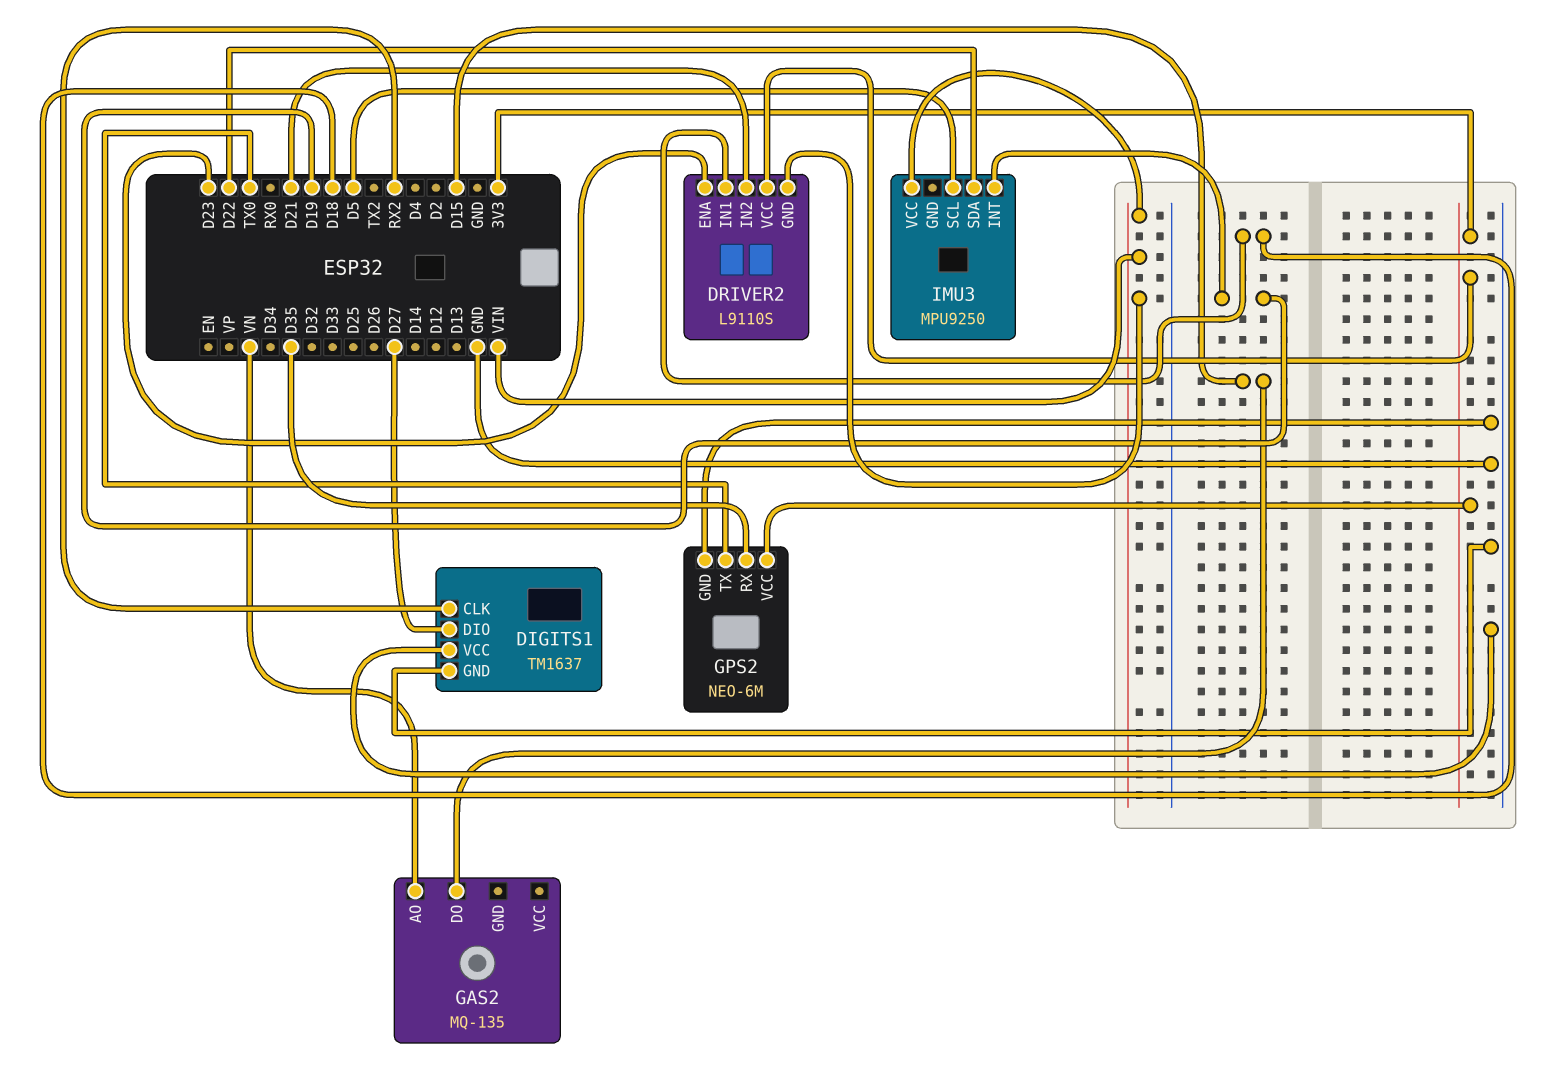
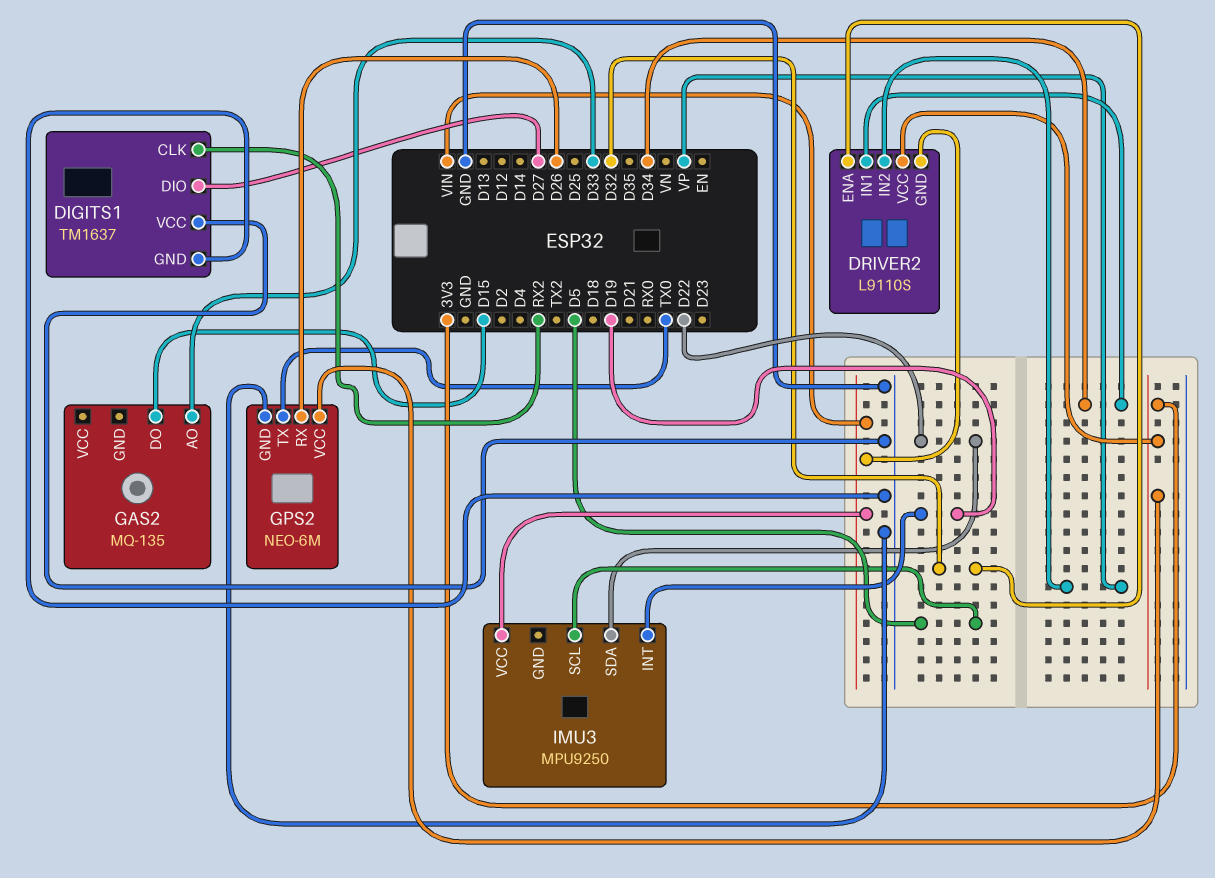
DRIVER2 pin ENA: D23 -> D32
DRIVER2 pin IN1: D18 -> D34
DRIVER2 pin IN2: D21 -> VP
GAS2 pin AO: VN -> D33
GPS2 pin RX: D35 -> D26

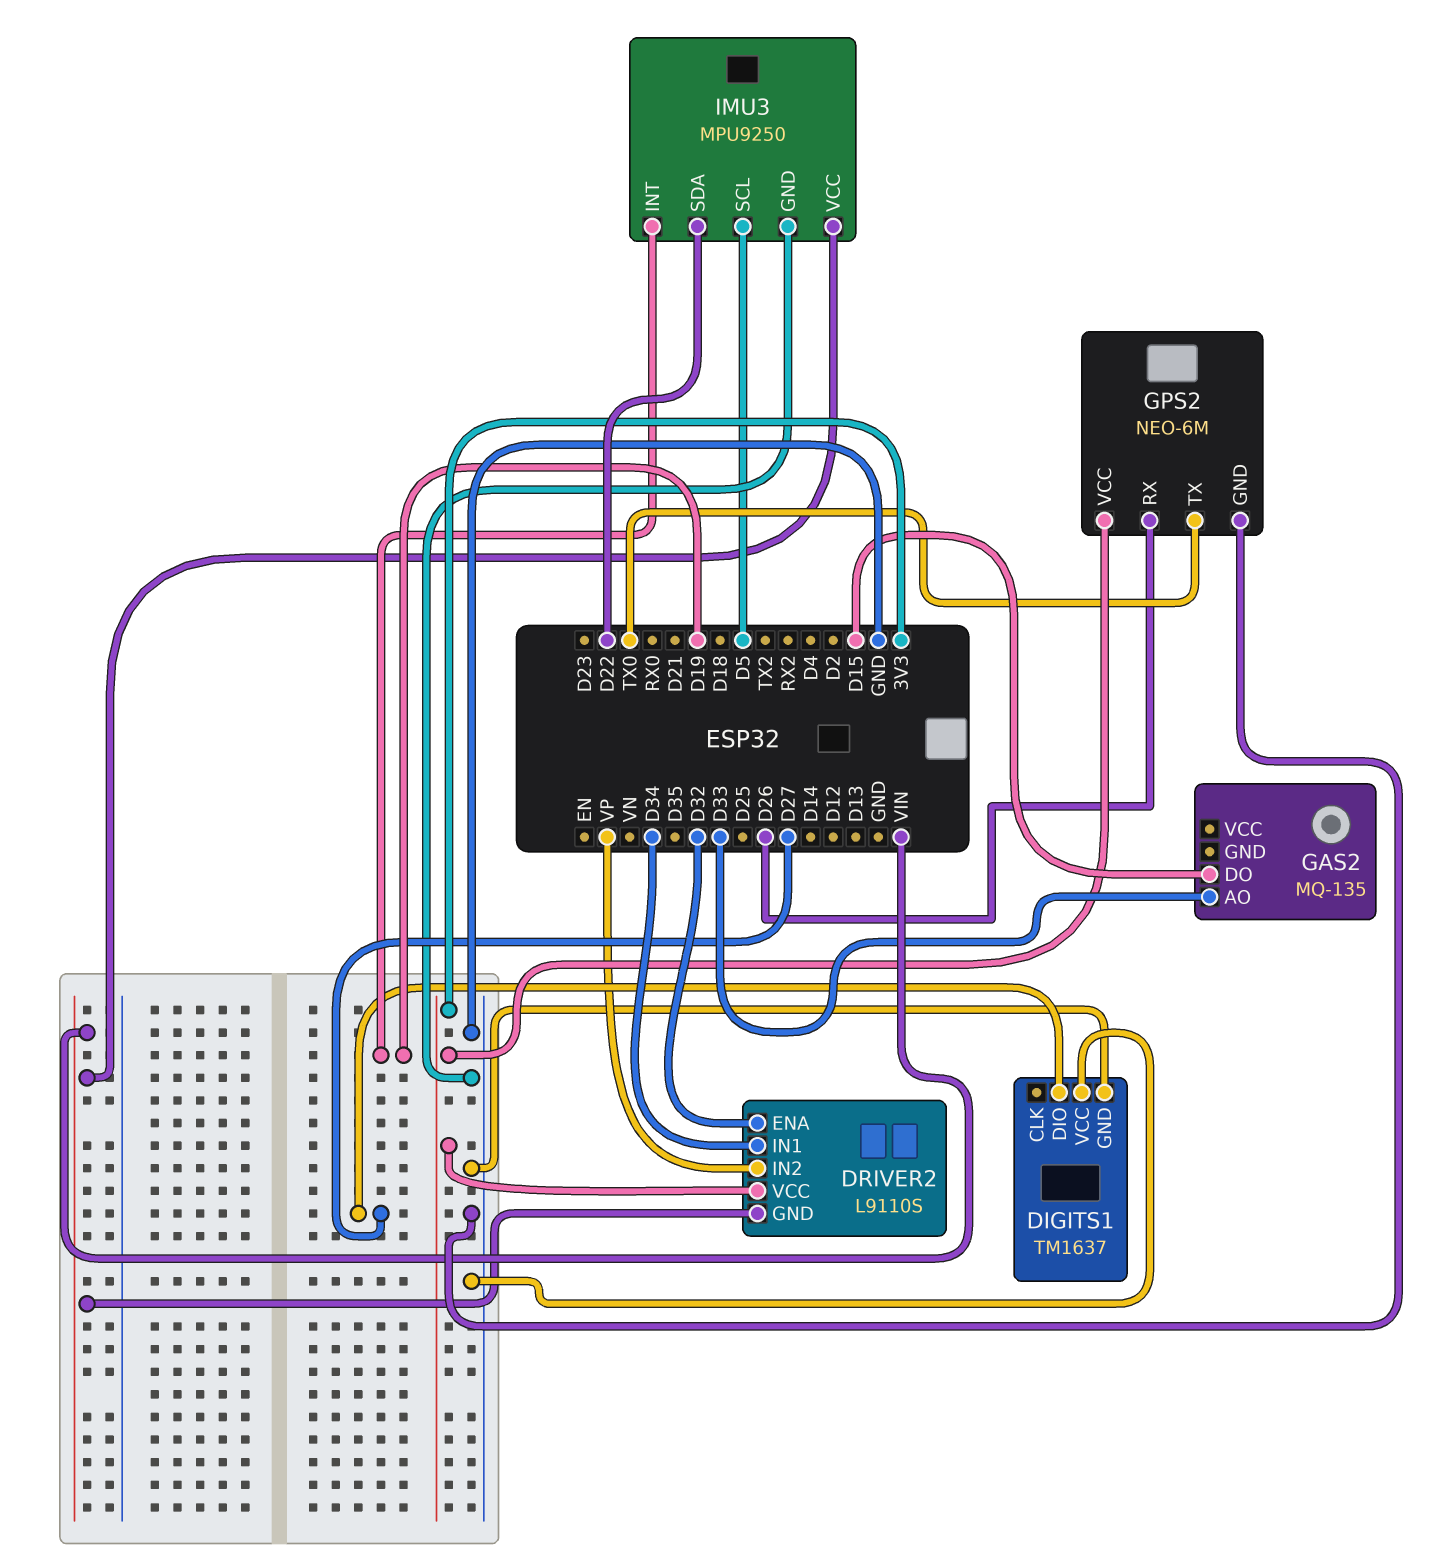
DIGITS1 pin CLK: RX2 -> none
IMU3 pin GND: none -> GND

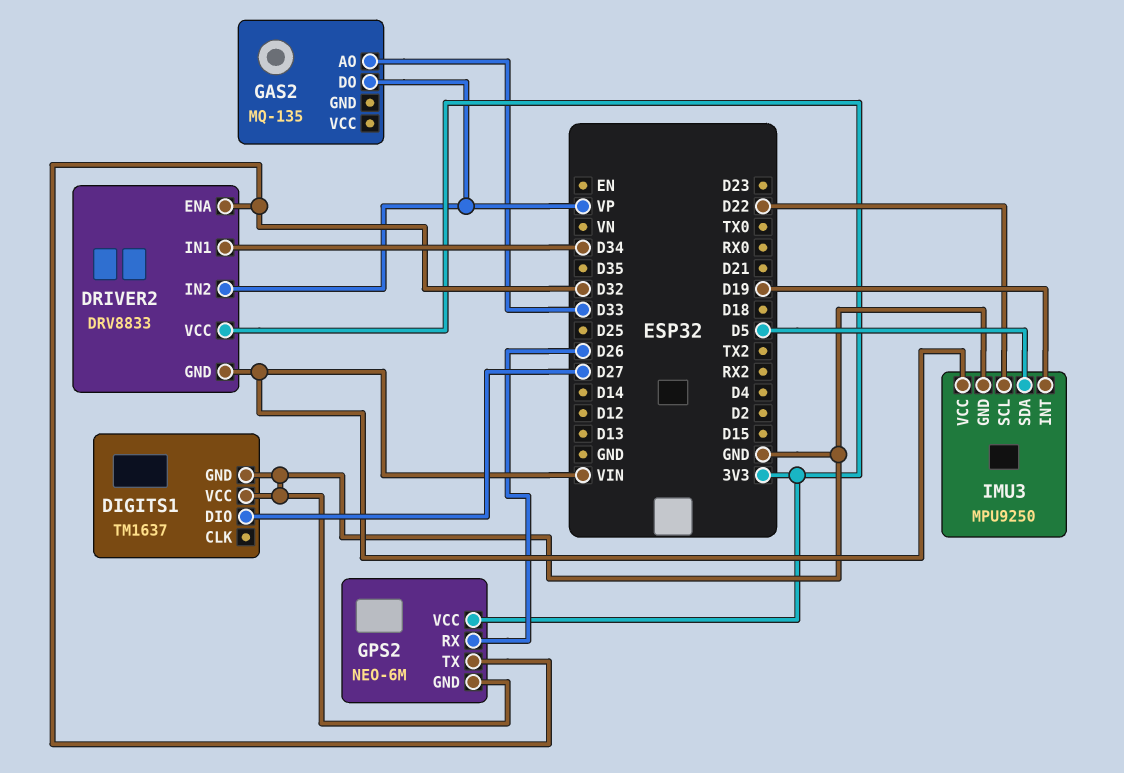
DRIVER2: L9110S -> DRV8833
GAS2 pin DO: D15 -> VP
GPS2 pin TX: TX0 -> D32
IMU3 pin SCL: D5 -> D22
IMU3 pin SDA: D22 -> D5

